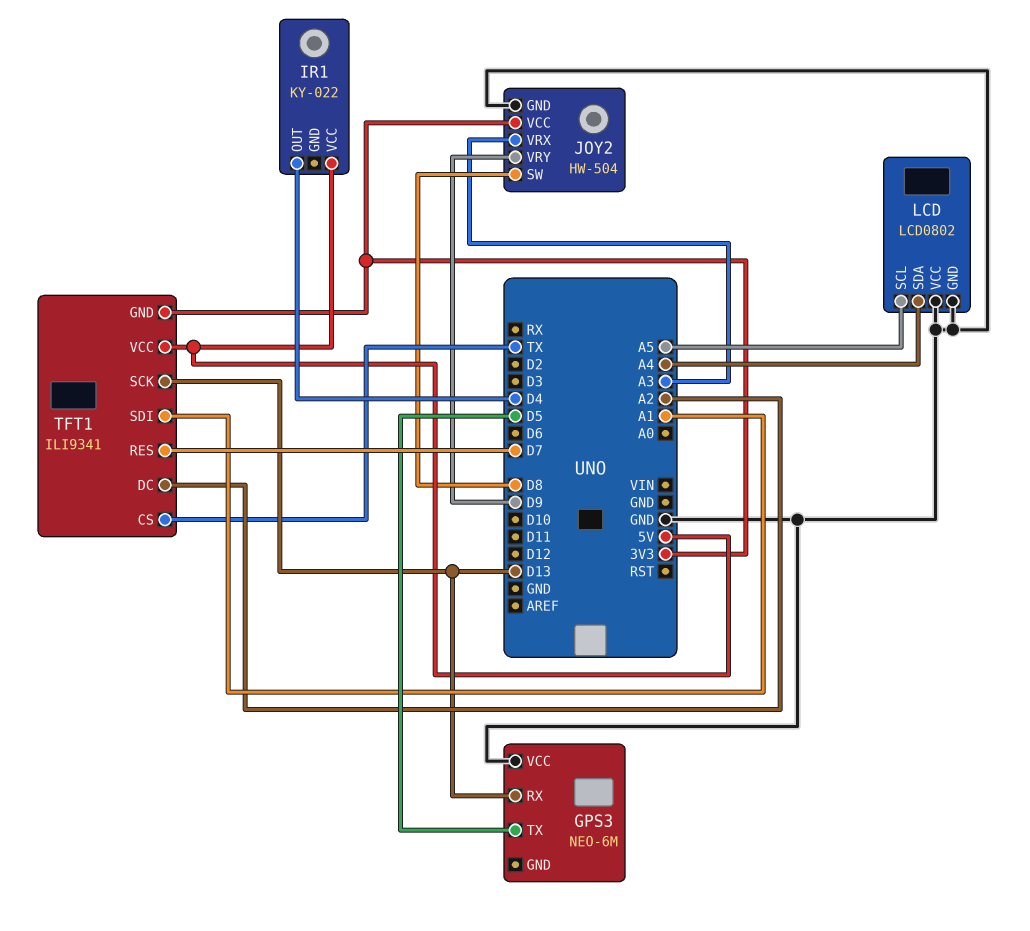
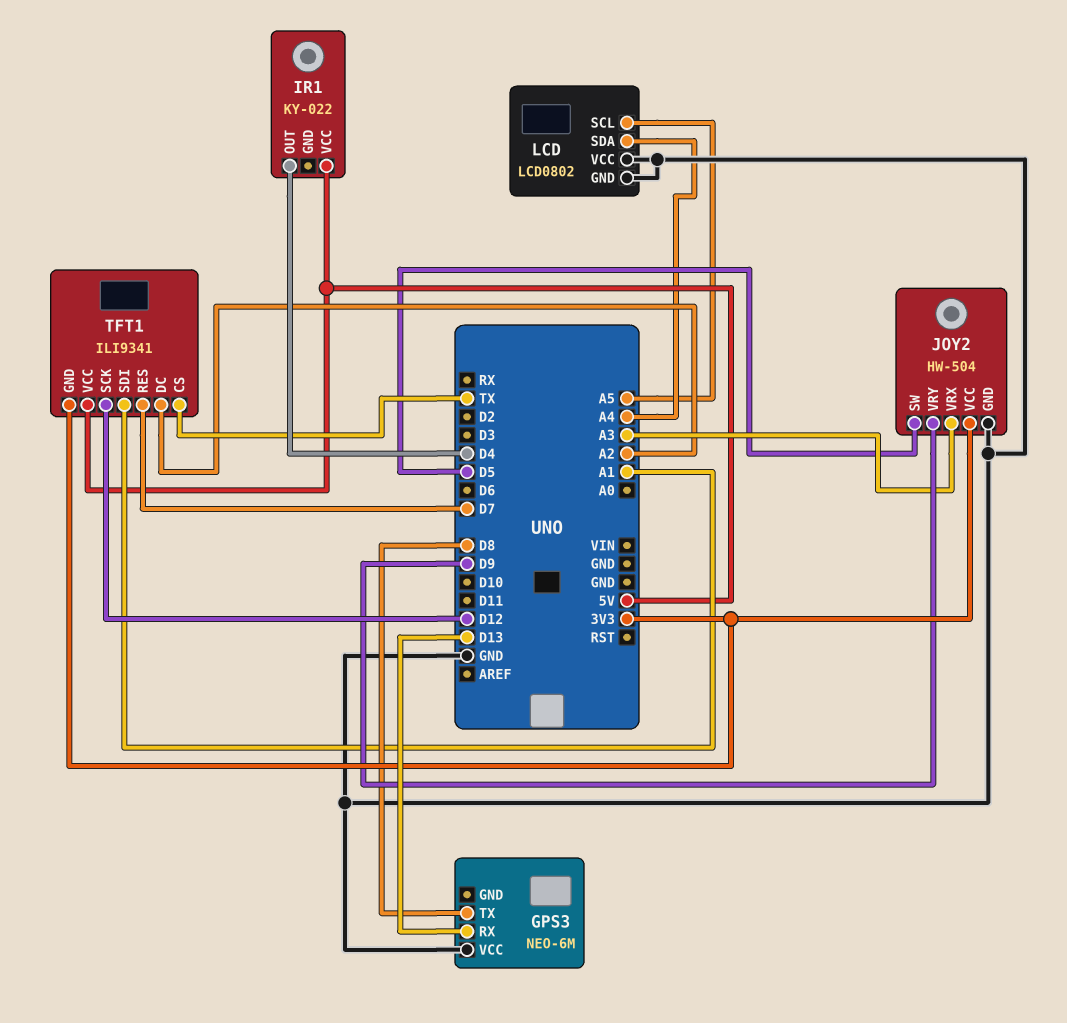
GPS3 pin TX: D5 -> D8
JOY2 pin SW: D8 -> D5
TFT1 pin SCK: D13 -> D12

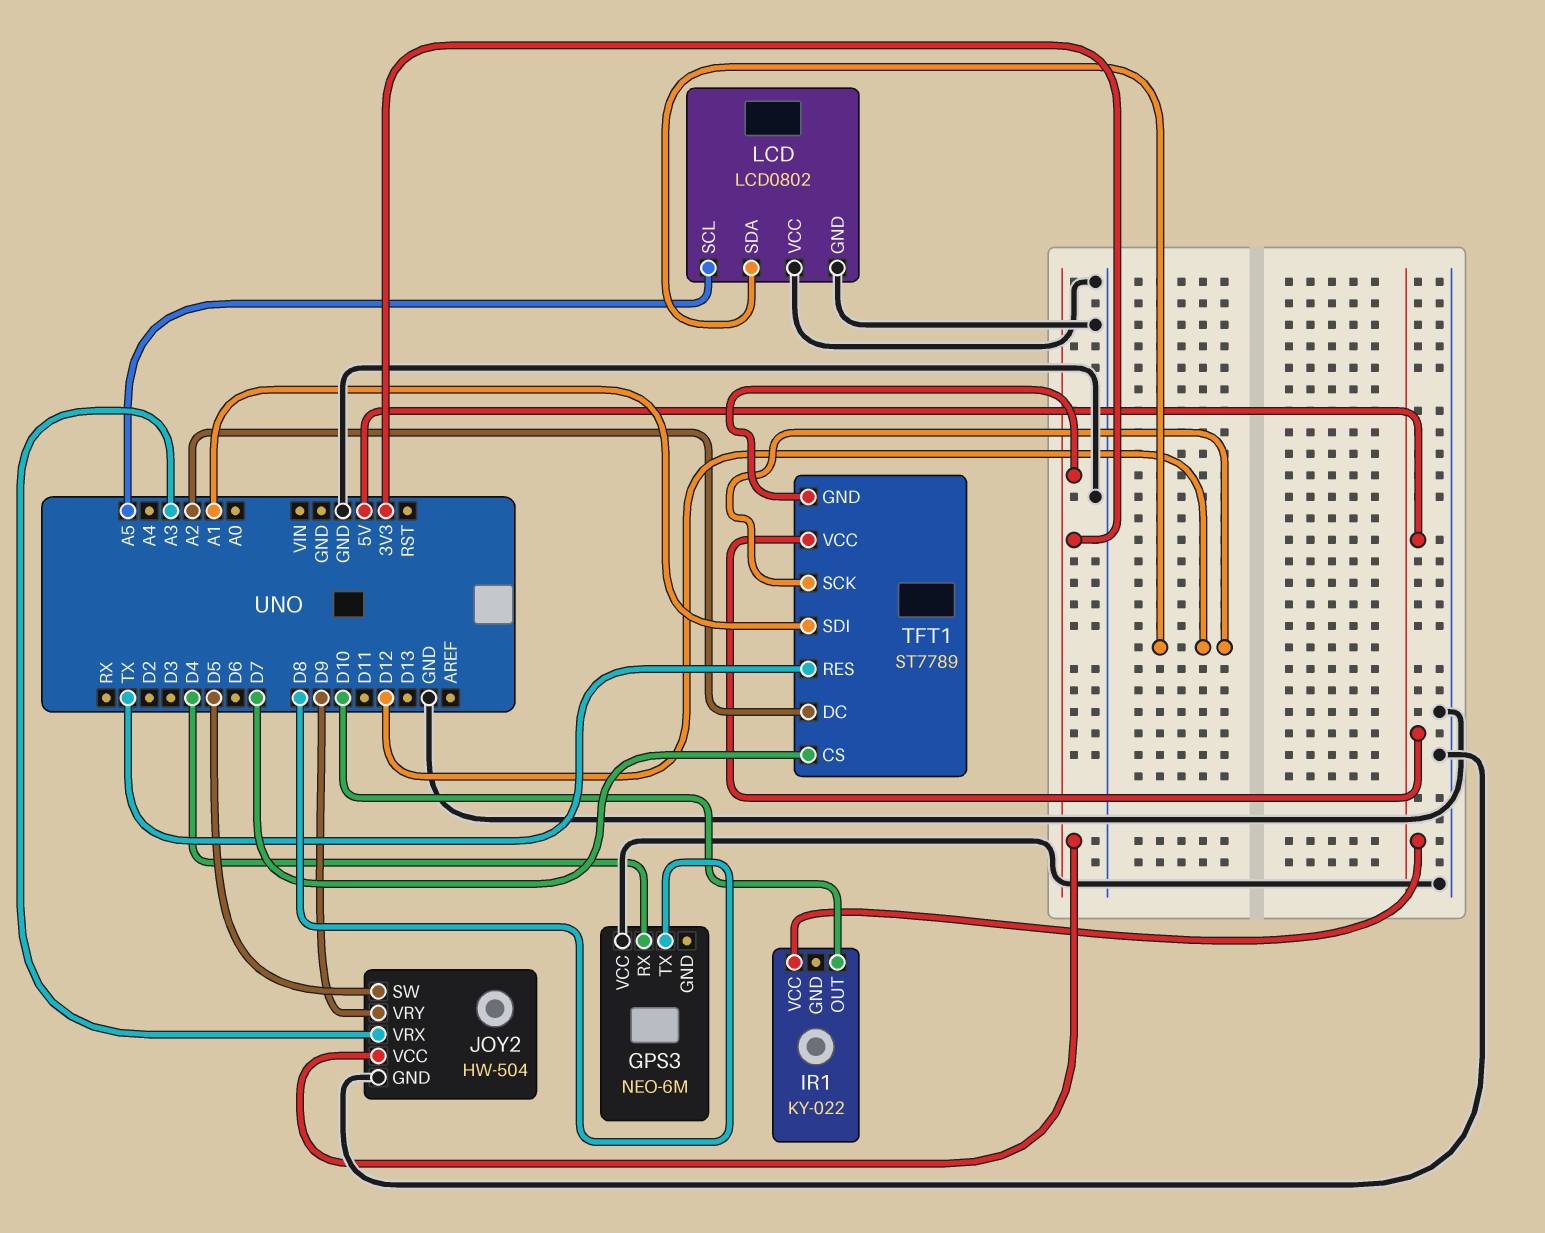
GPS3 pin RX: D13 -> D4
IR1 pin OUT: D4 -> D10
LCD pin SDA: A4 -> D12
TFT1: ILI9341 -> ST7789
TFT1 pin CS: TX -> D7
TFT1 pin RES: D7 -> TX

